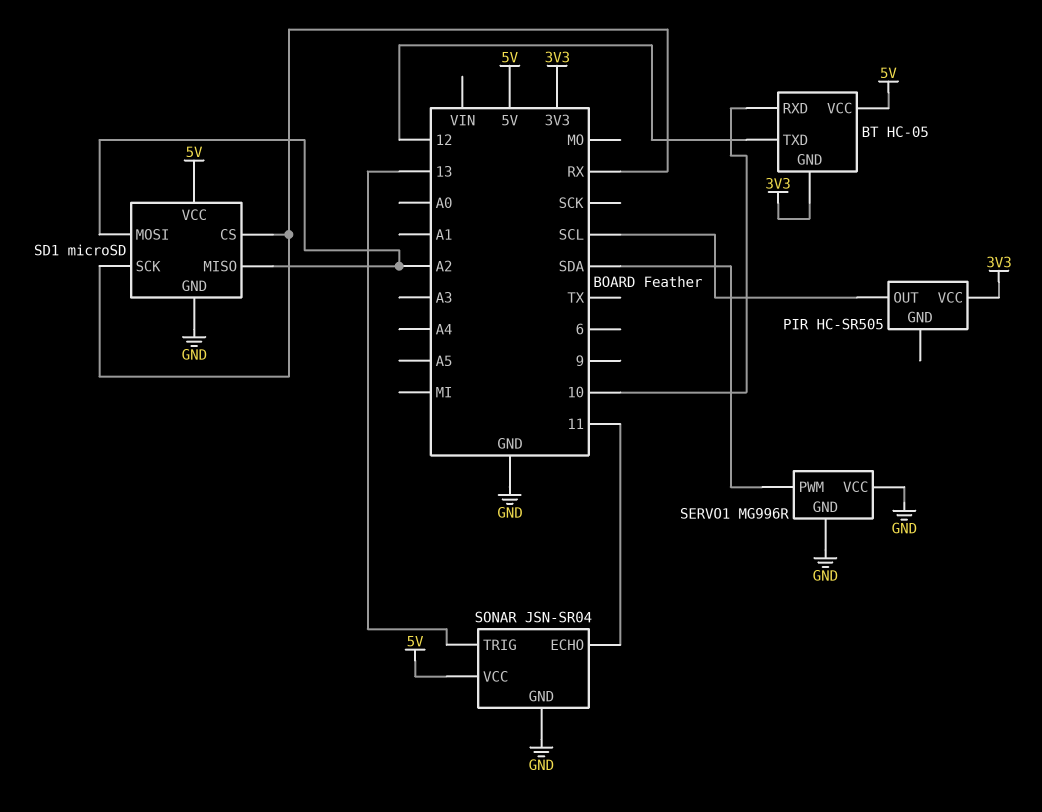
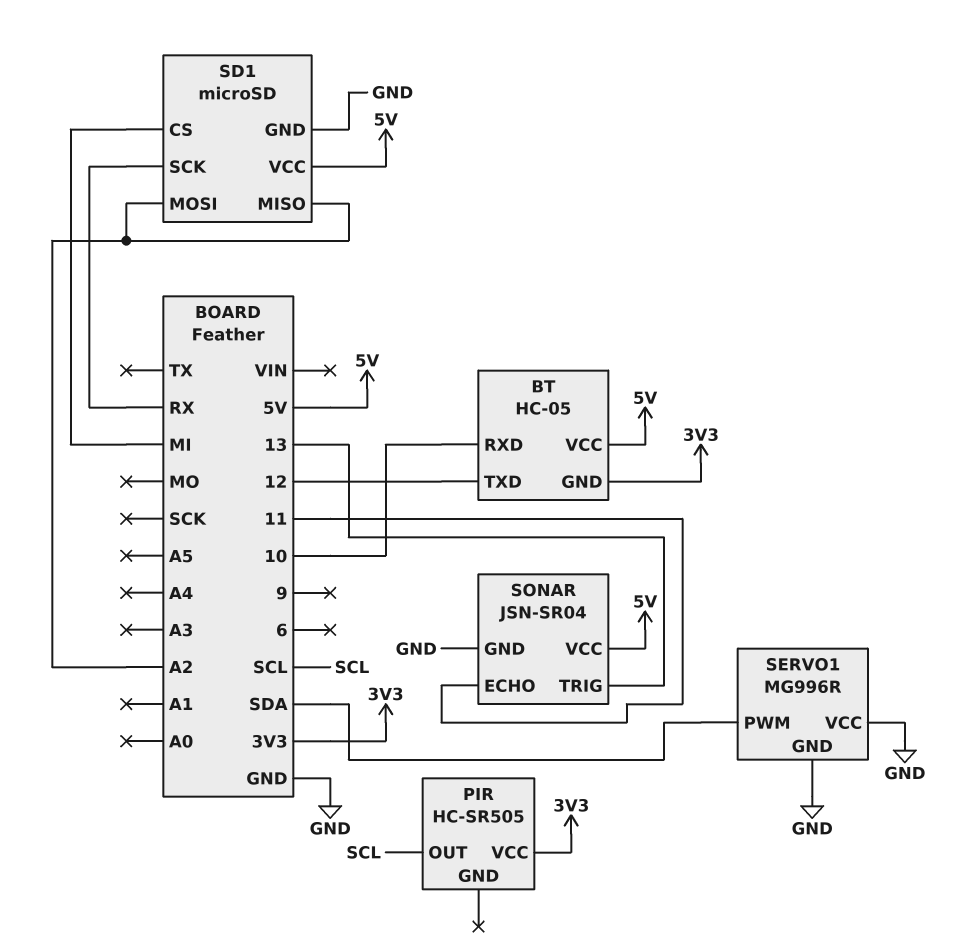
SD1 pin CS: RX -> MI

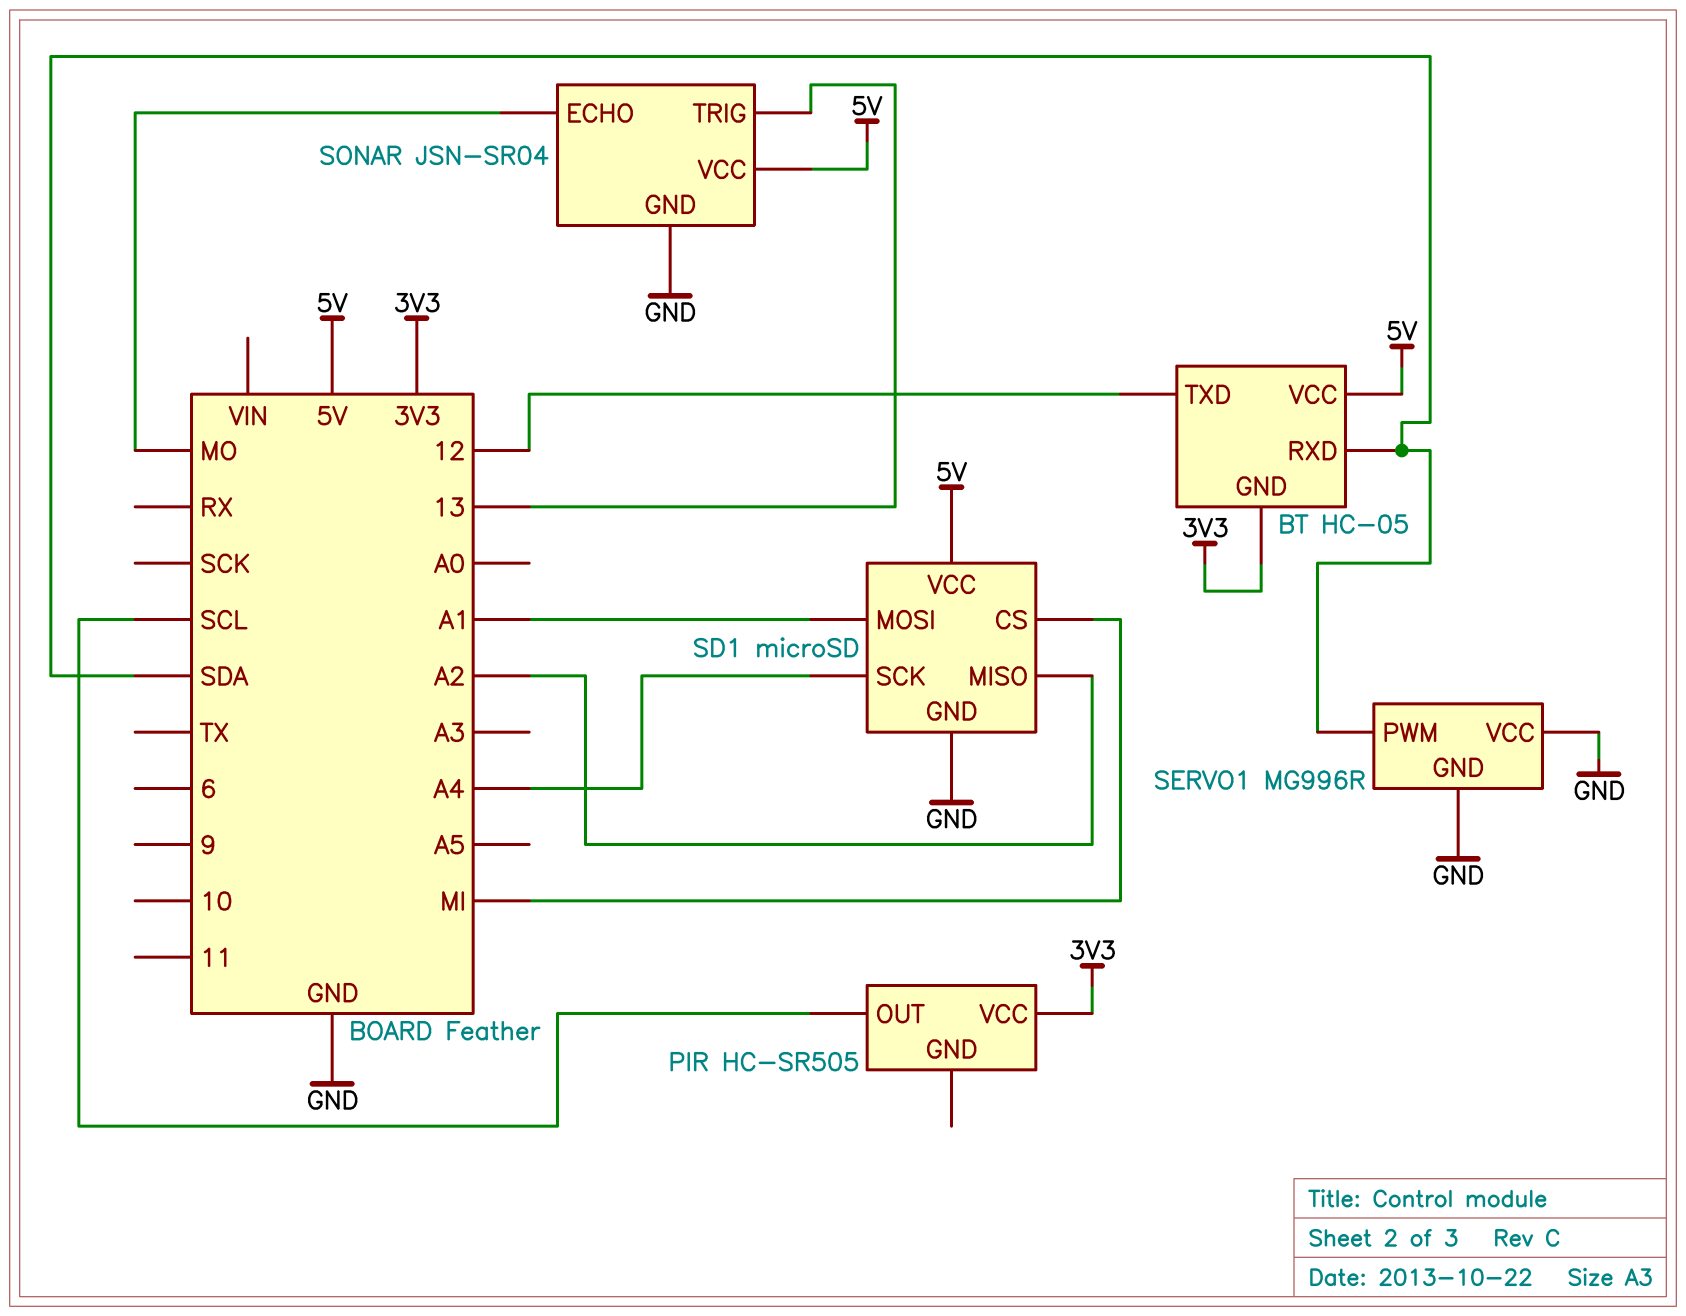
BT pin RXD: 10 -> SDA
SD1 pin MOSI: A2 -> A1
SD1 pin SCK: RX -> A4
SONAR pin ECHO: 11 -> MO

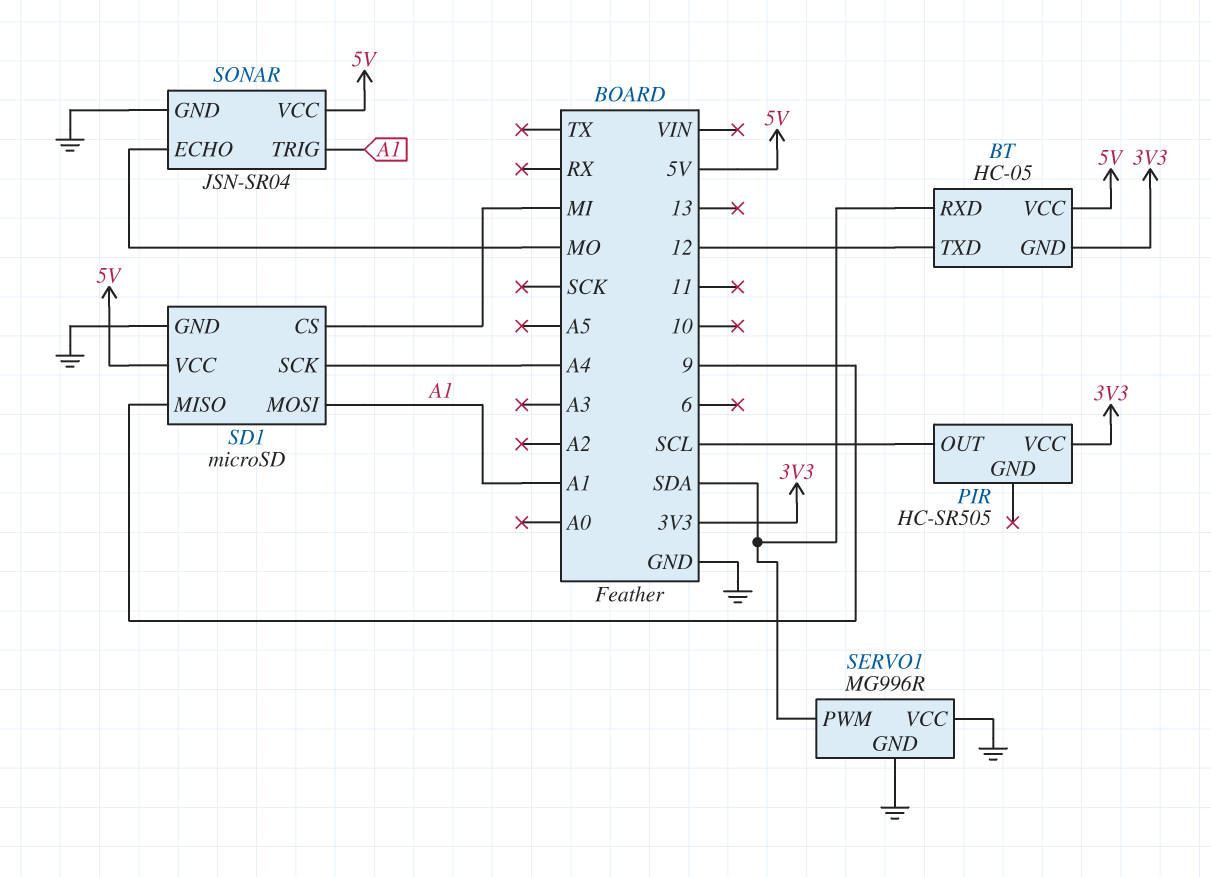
SD1 pin MISO: A2 -> 9
SONAR pin TRIG: 13 -> A1

